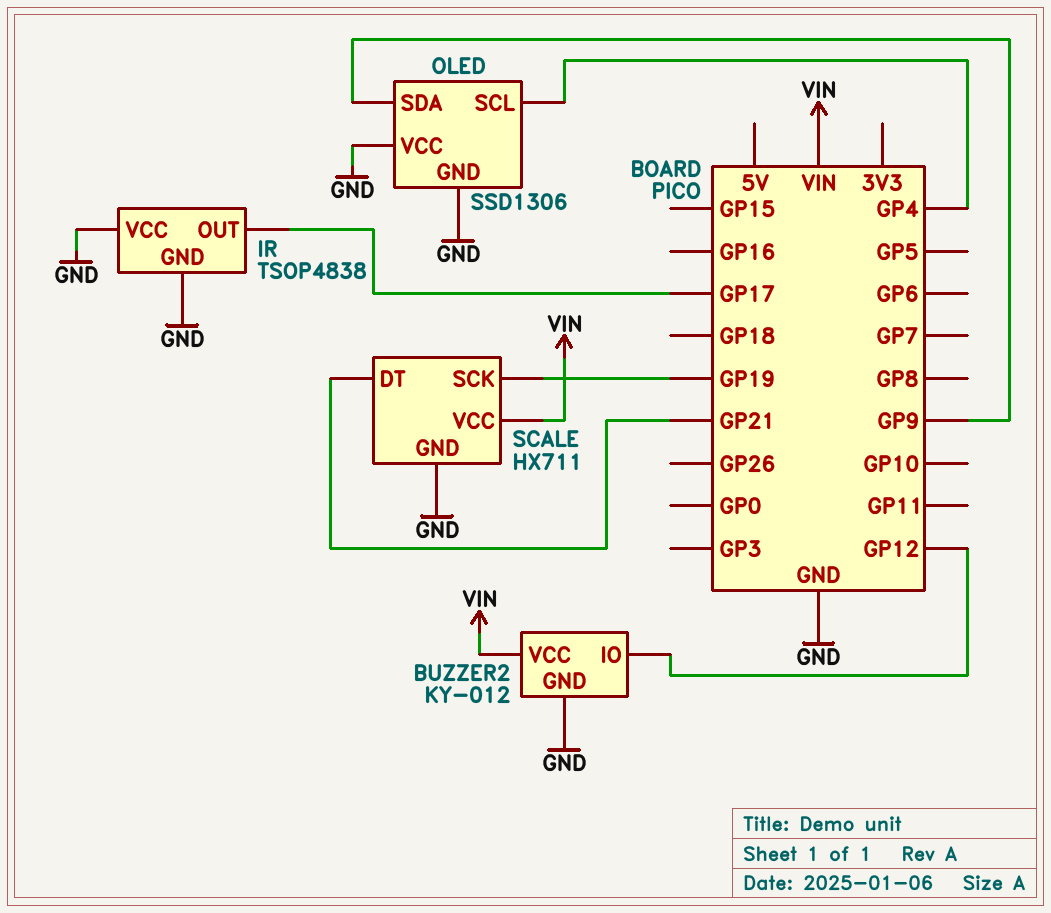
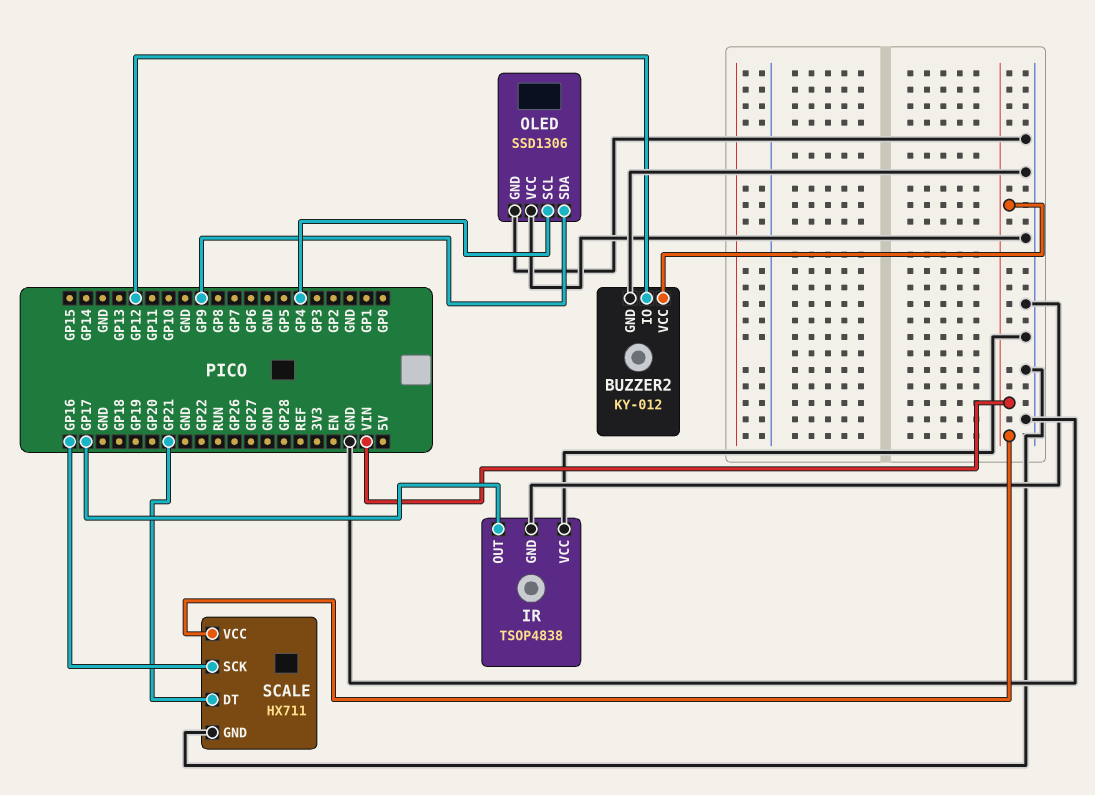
SCALE pin SCK: GP19 -> GP16

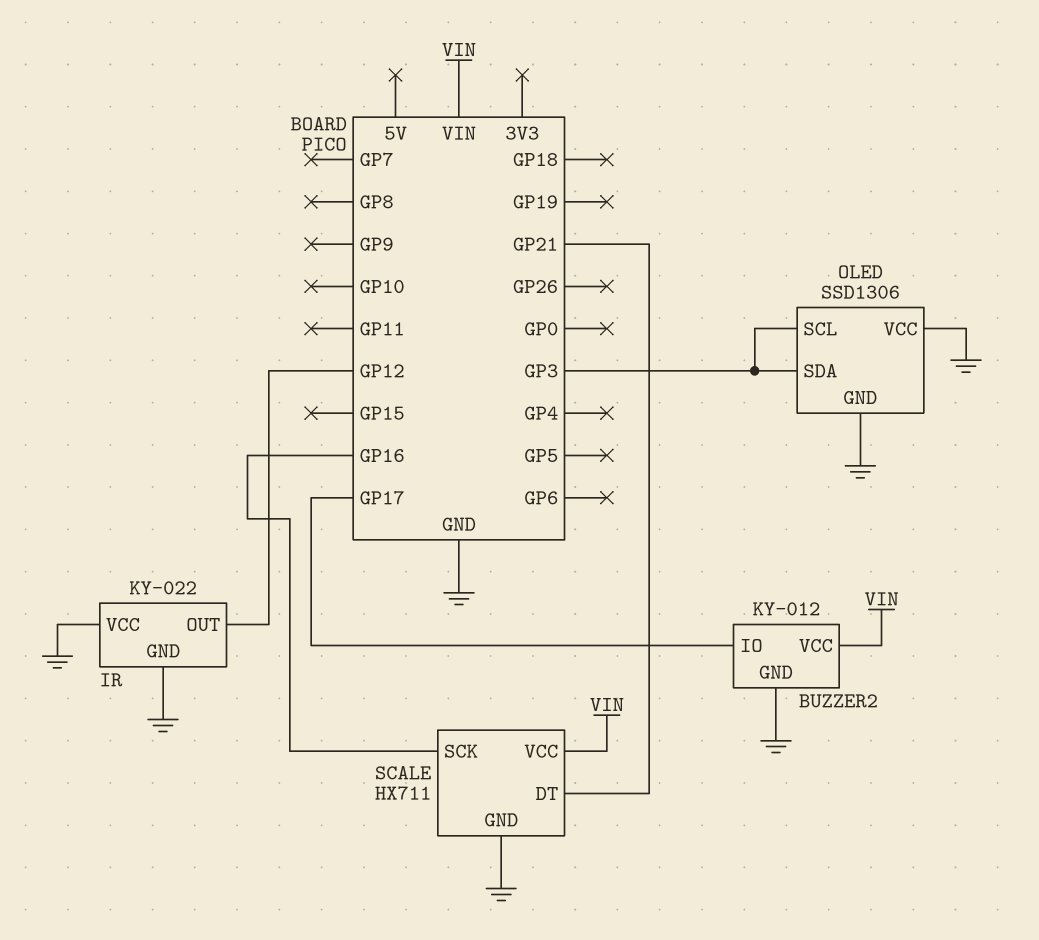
BUZZER2 pin IO: GP12 -> GP17
IR: TSOP4838 -> KY-022
IR pin OUT: GP17 -> GP12
OLED pin SCL: GP4 -> GP3
OLED pin SDA: GP9 -> GP3

